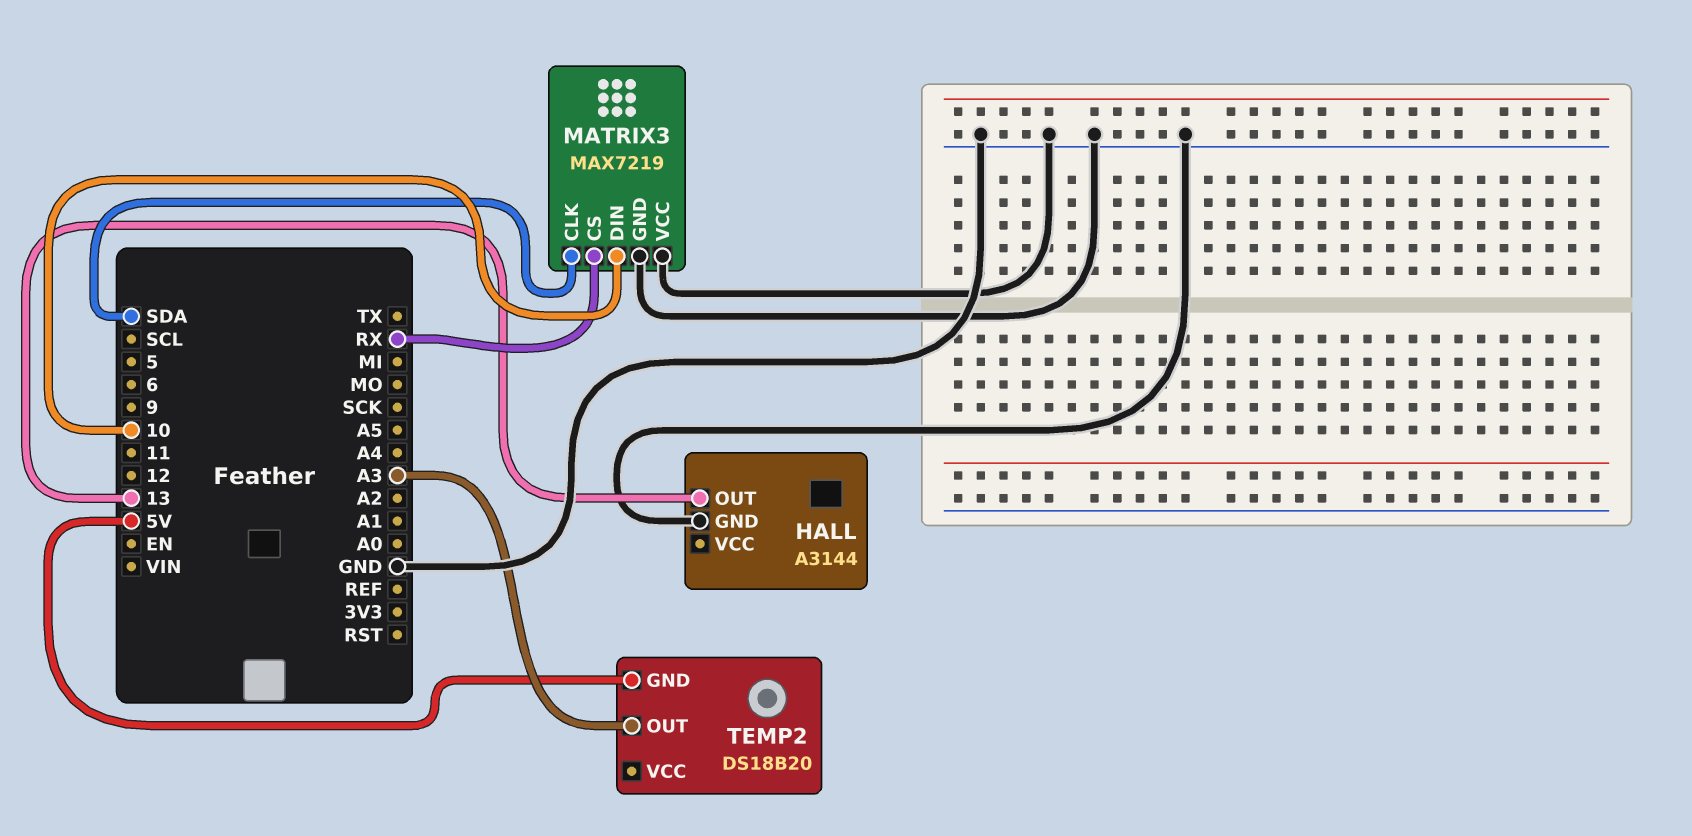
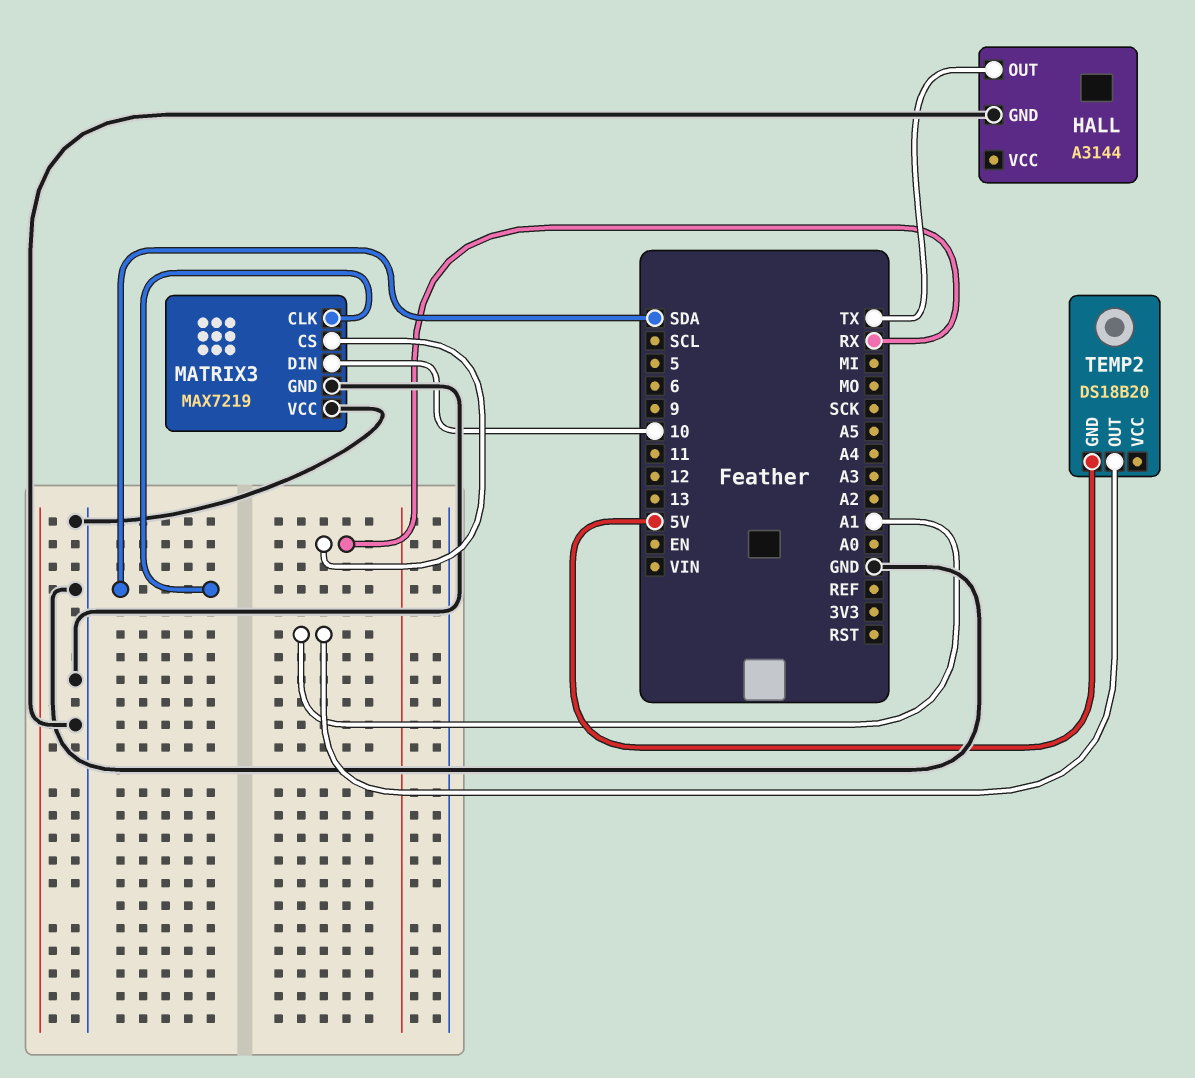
HALL pin OUT: 13 -> TX
TEMP2 pin OUT: A3 -> A1

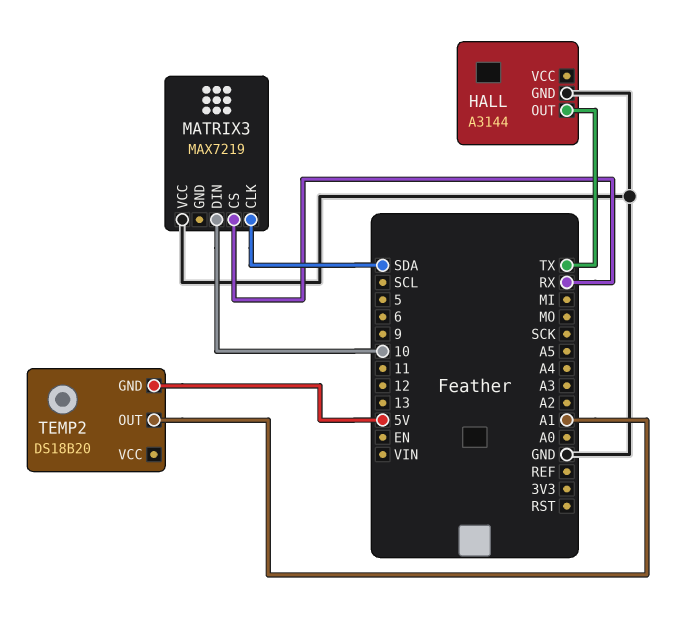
MATRIX3 pin GND: GND -> none

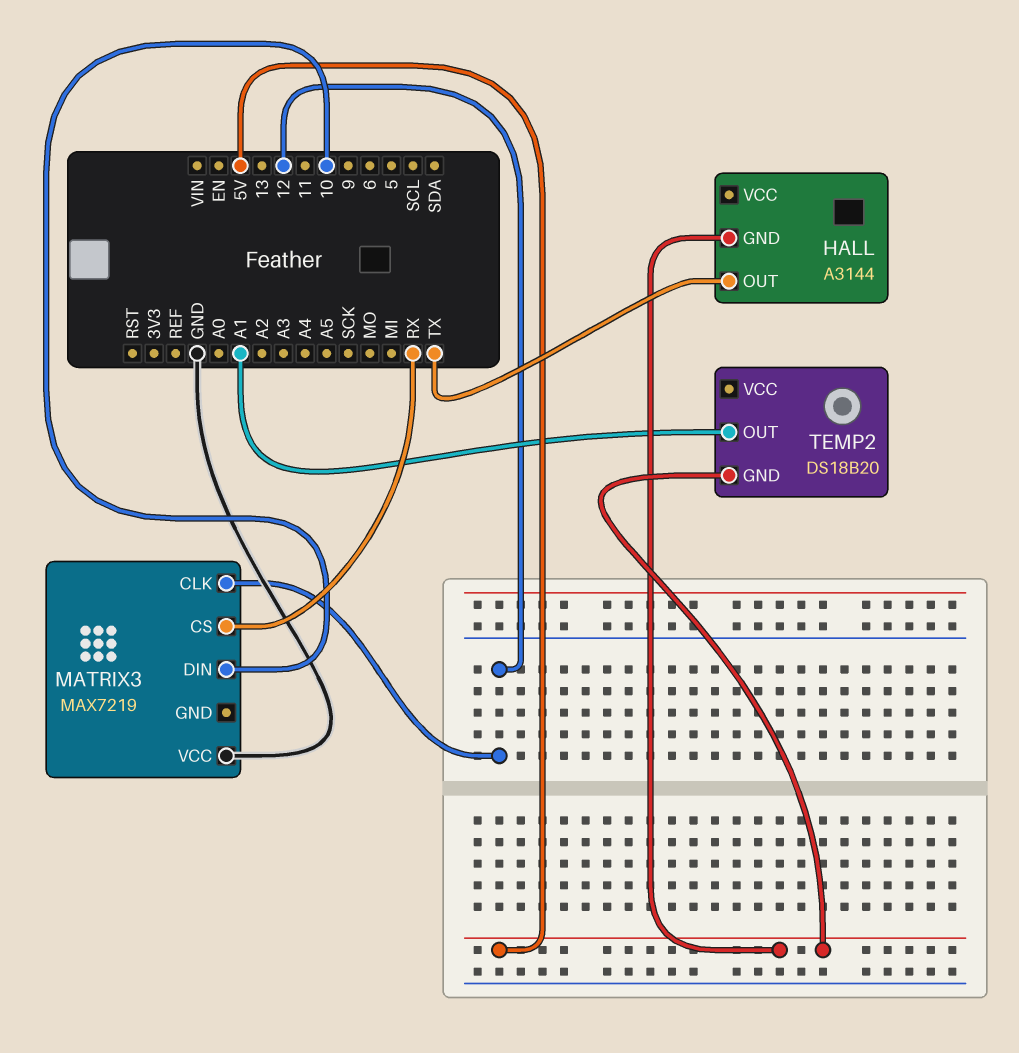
HALL pin GND: GND -> 5V
MATRIX3 pin CLK: SDA -> 12

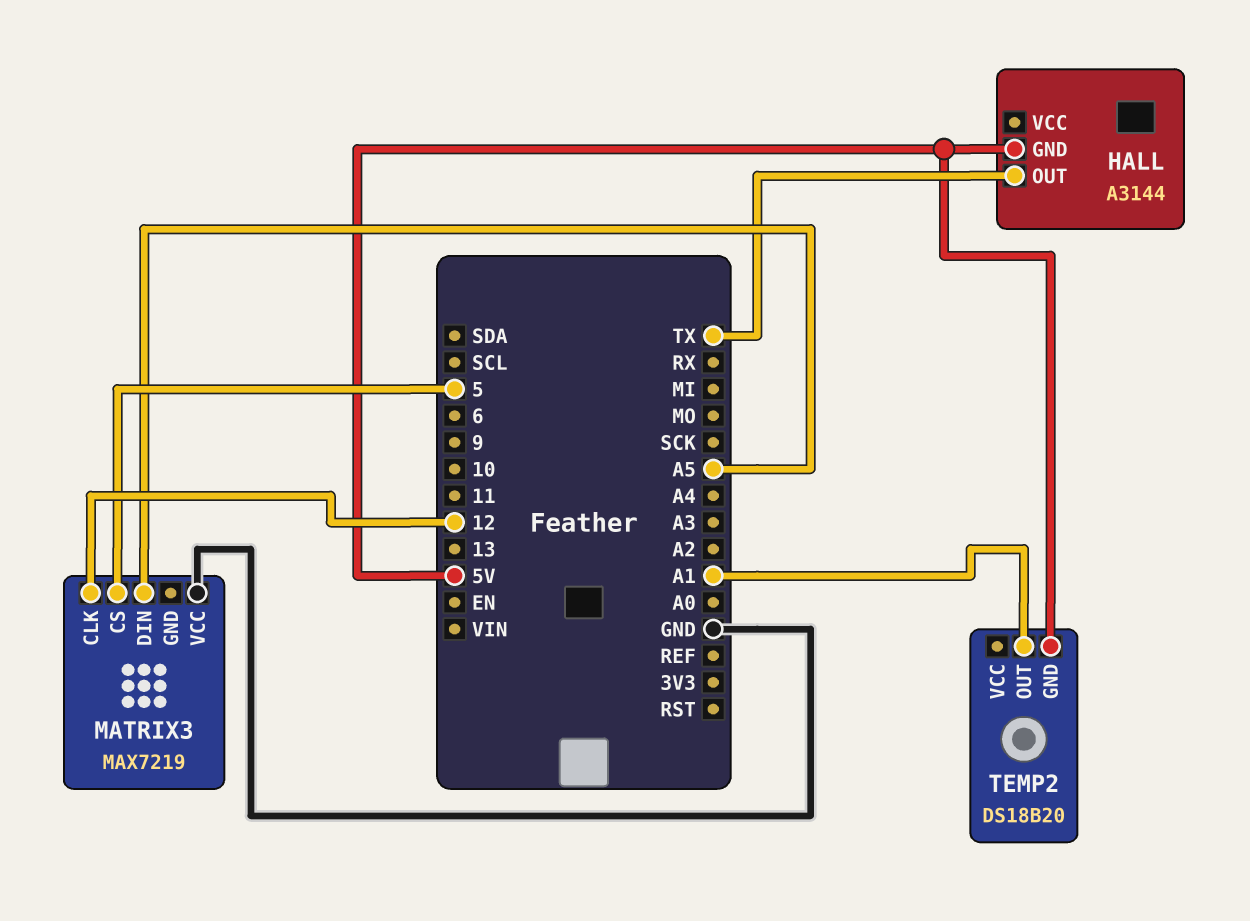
MATRIX3 pin CS: RX -> 5
MATRIX3 pin DIN: 10 -> A5

